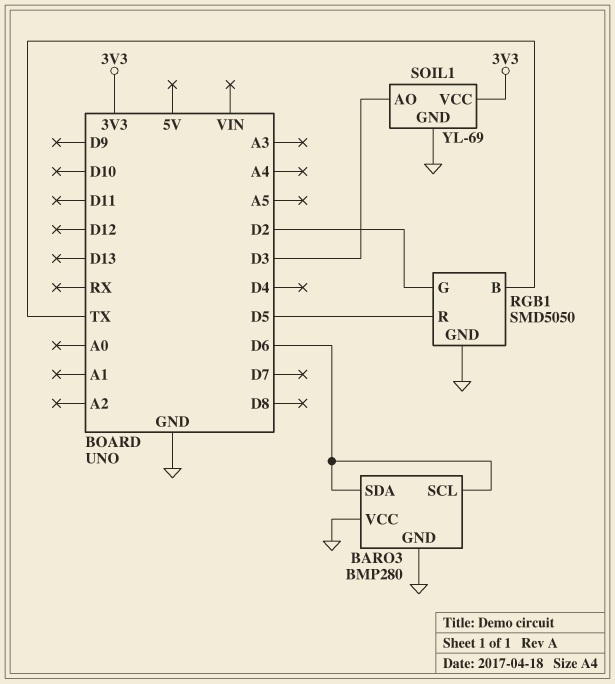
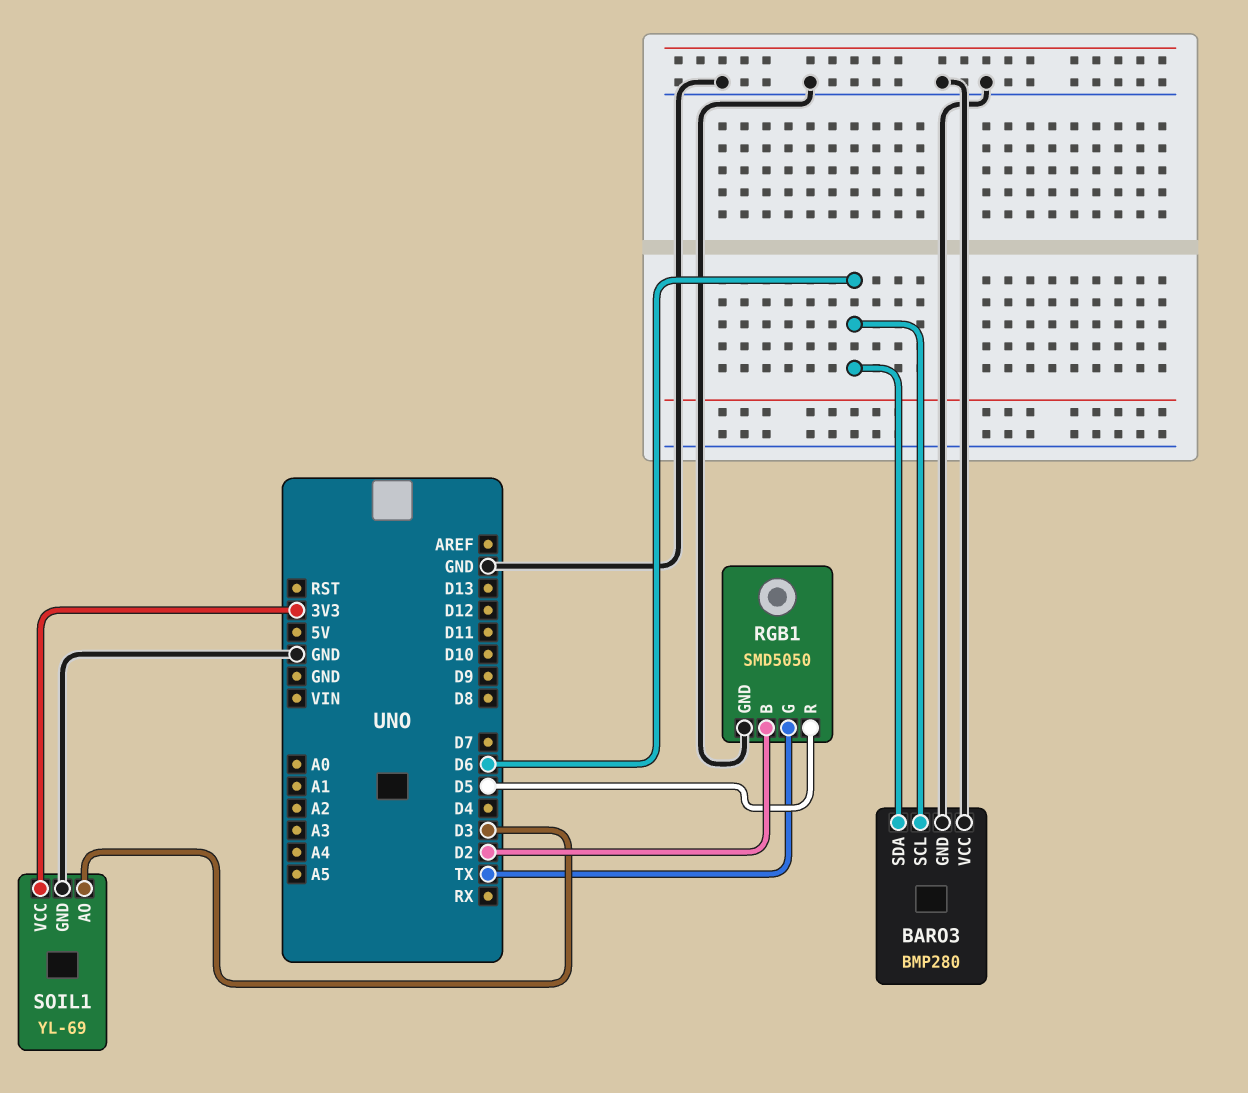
RGB1 pin B: TX -> D2
RGB1 pin G: D2 -> TX

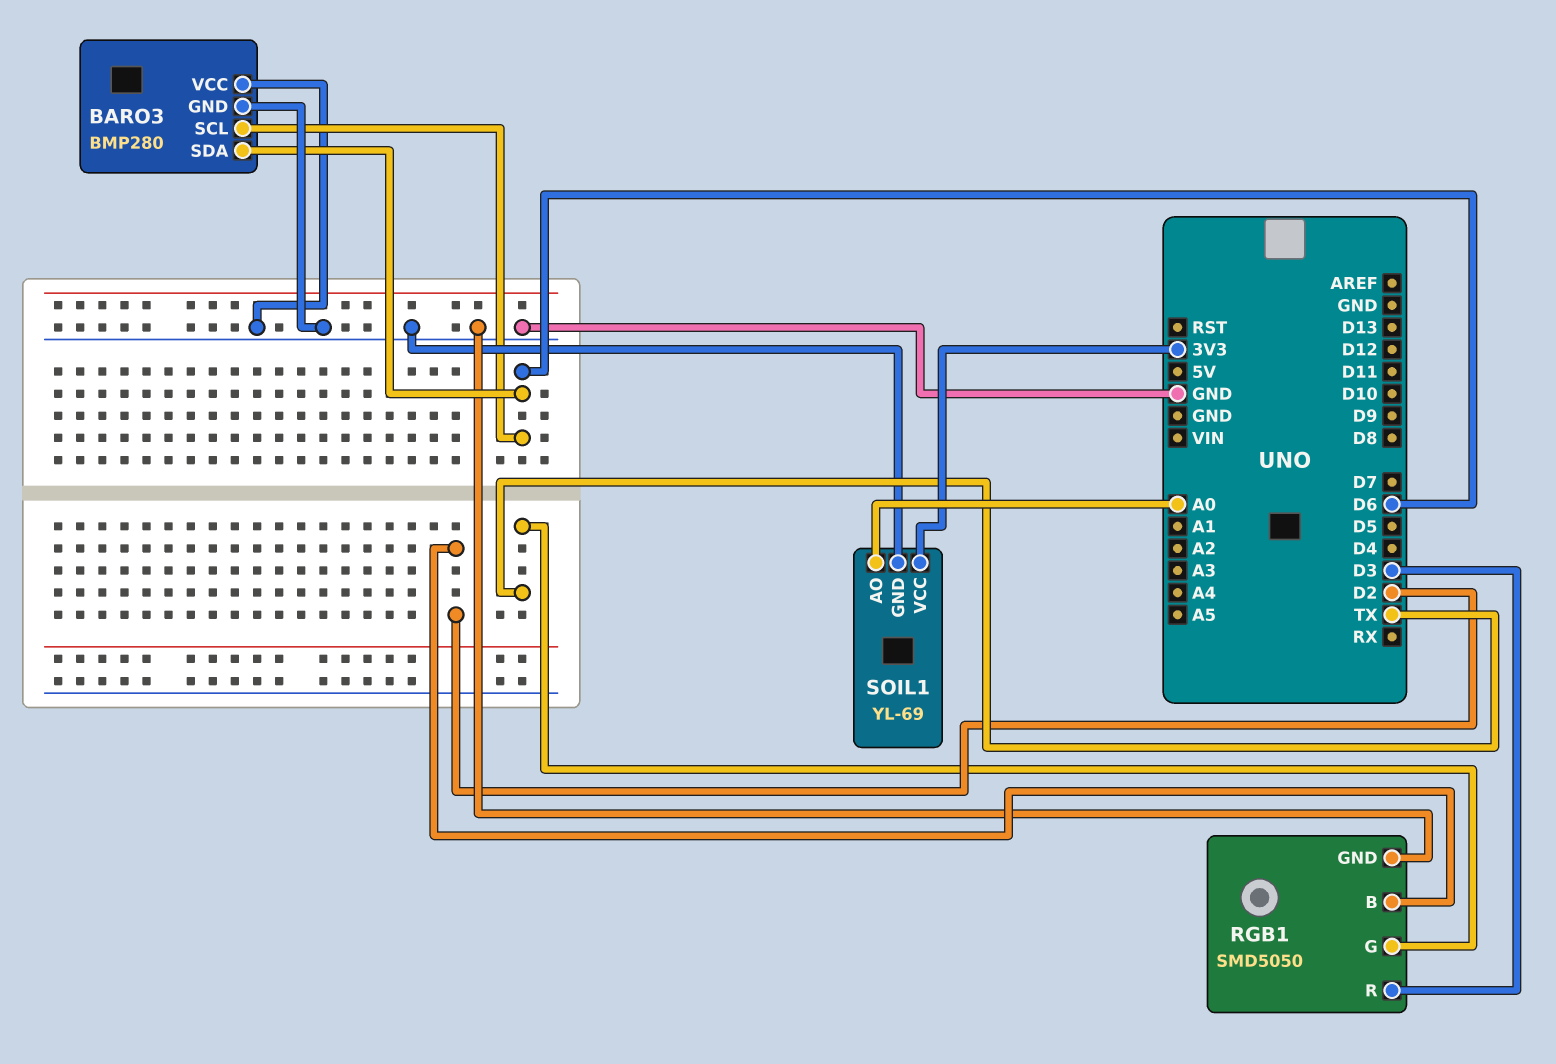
RGB1 pin R: D5 -> D3
SOIL1 pin AO: D3 -> A0

